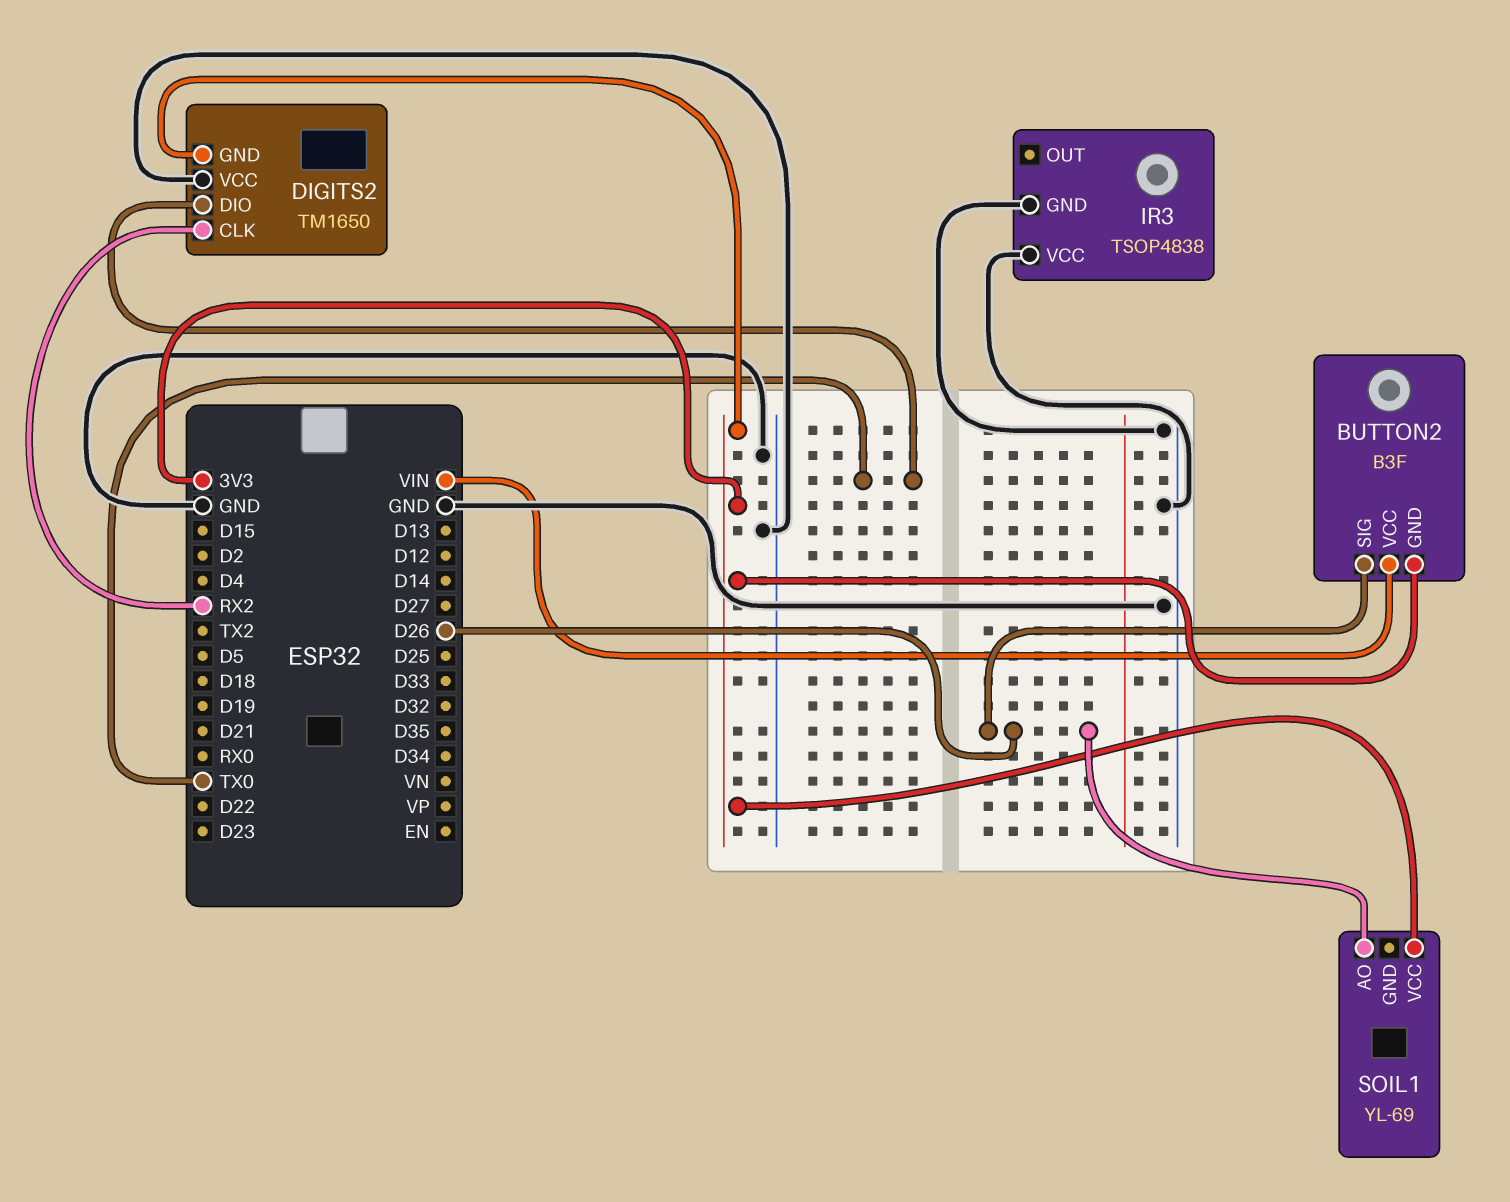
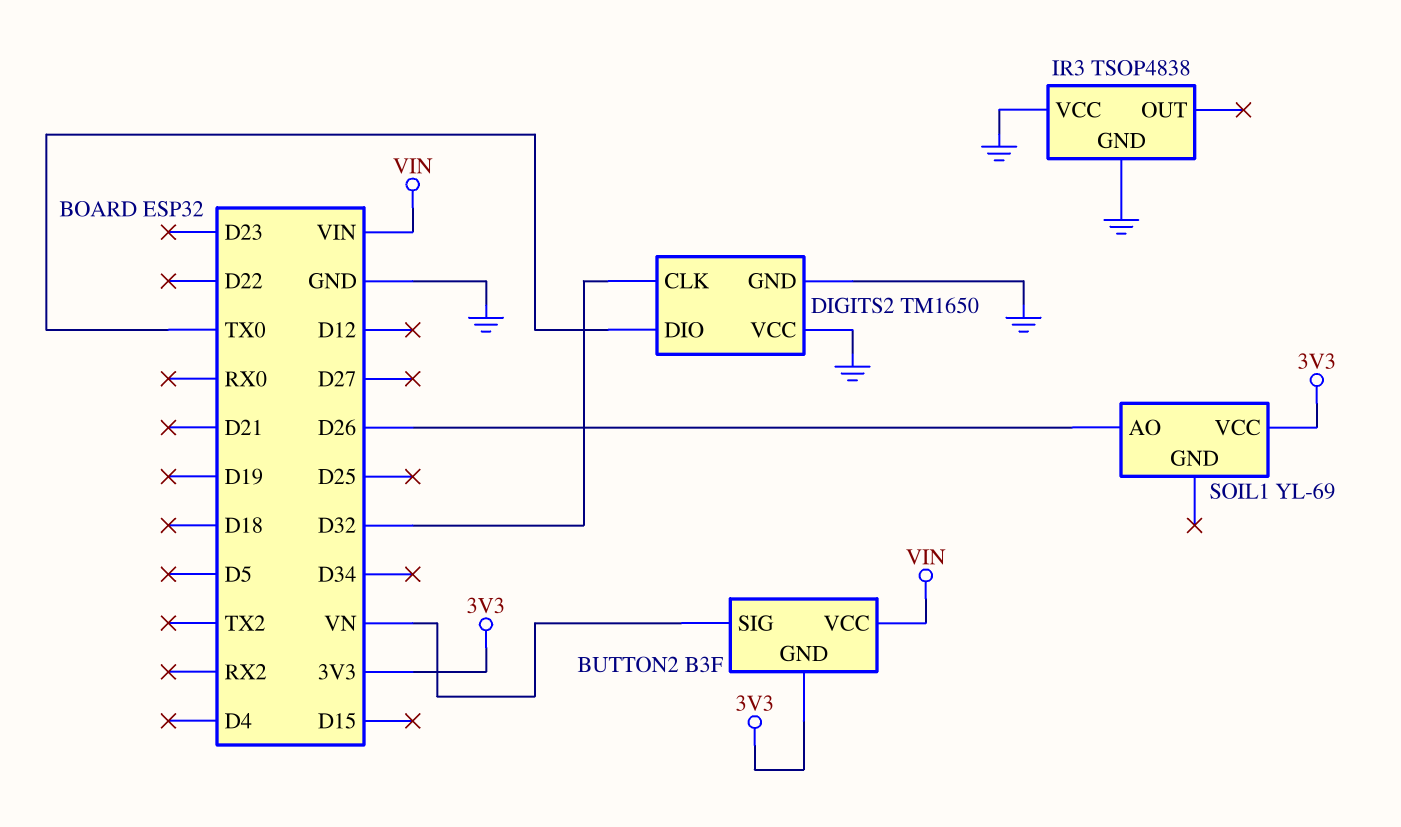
BUTTON2 pin SIG: D26 -> VN
DIGITS2 pin CLK: RX2 -> D32
DIGITS2 pin GND: 3V3 -> GND

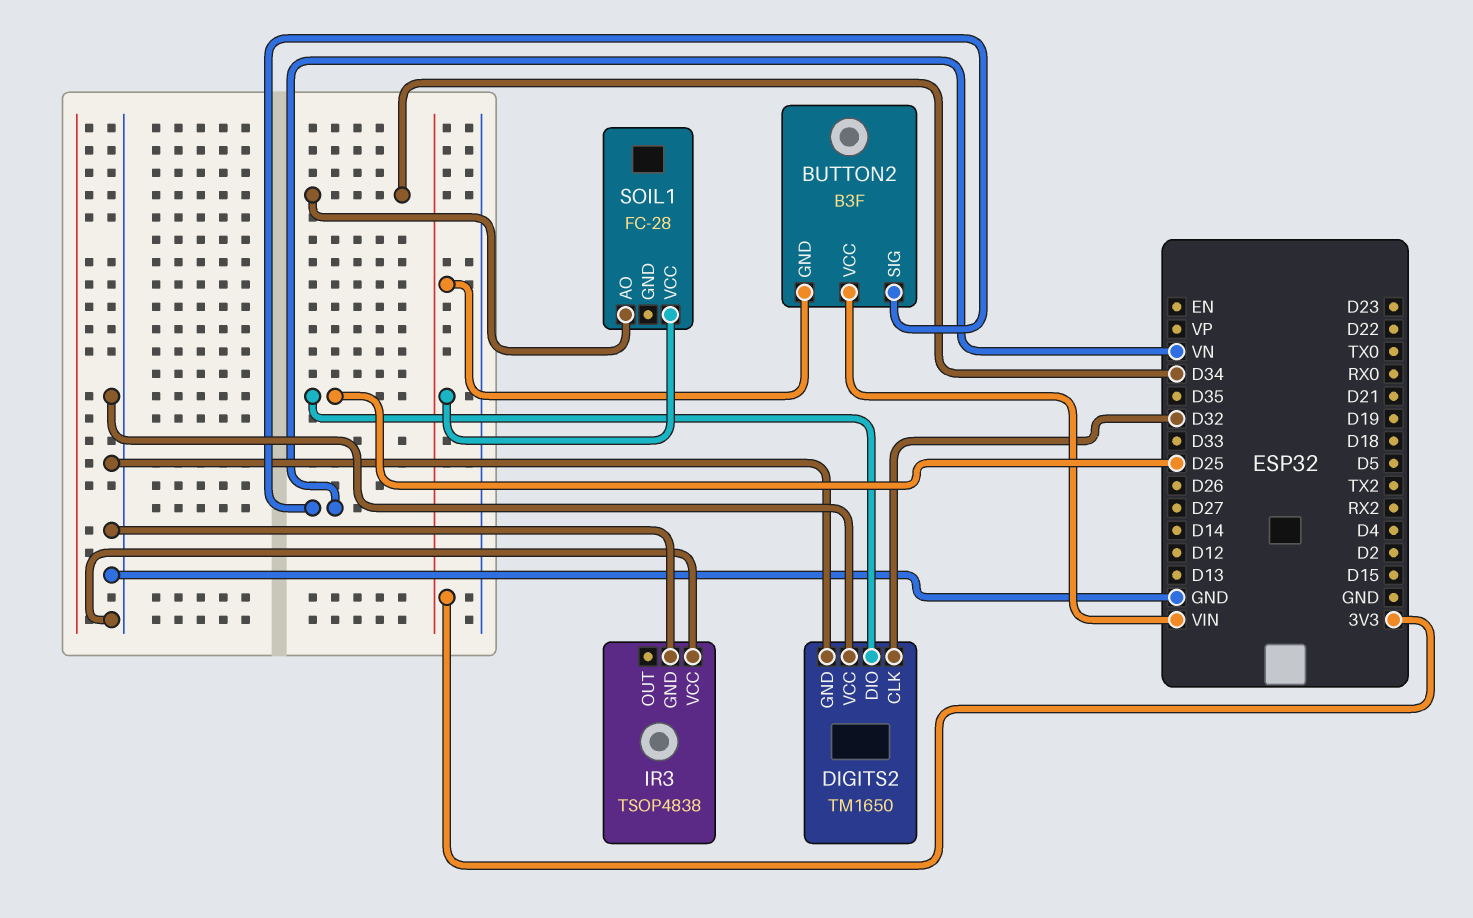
DIGITS2 pin DIO: TX0 -> D25
SOIL1: YL-69 -> FC-28
SOIL1 pin AO: D26 -> D34

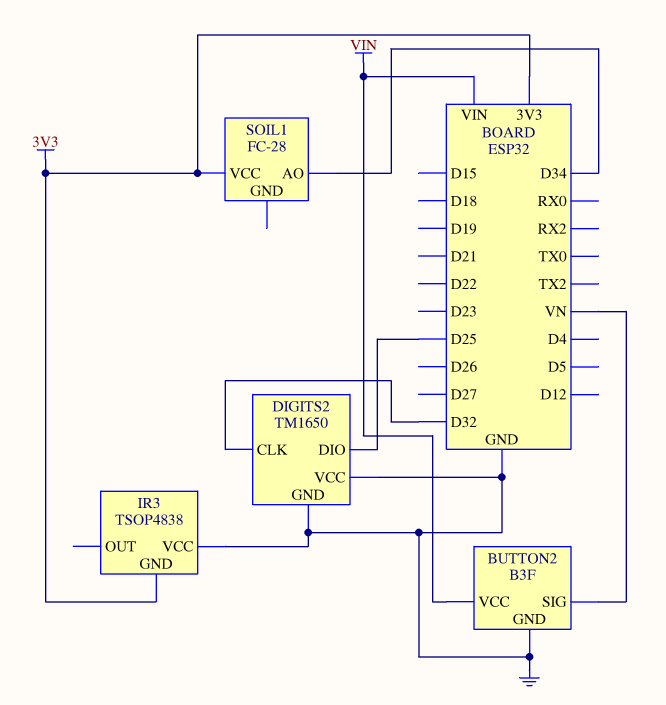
BUTTON2 pin GND: 3V3 -> GND
IR3 pin GND: GND -> 3V3

